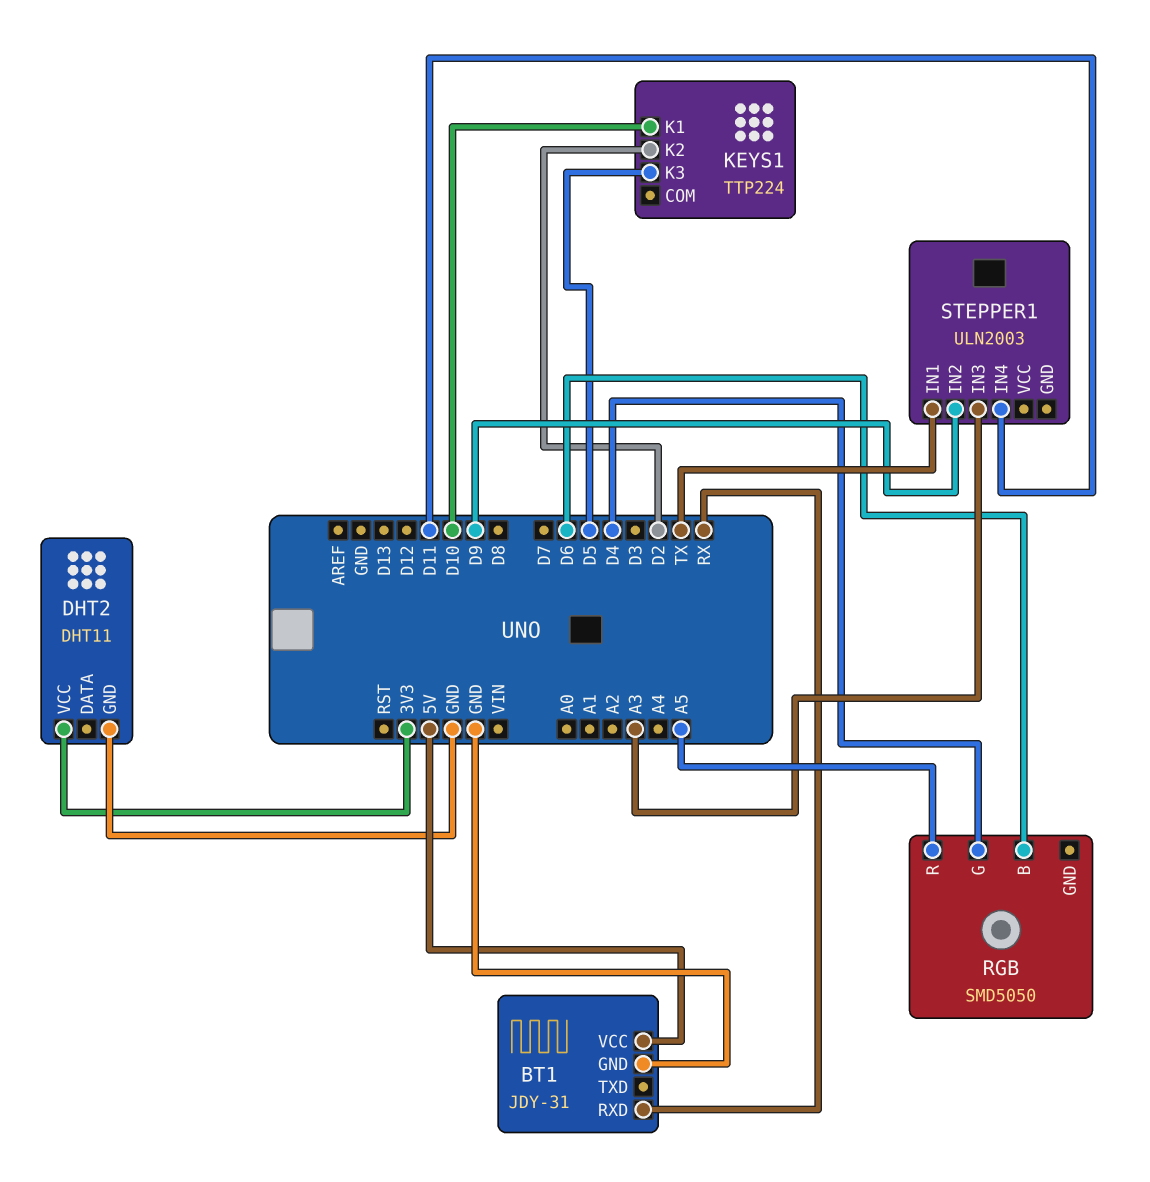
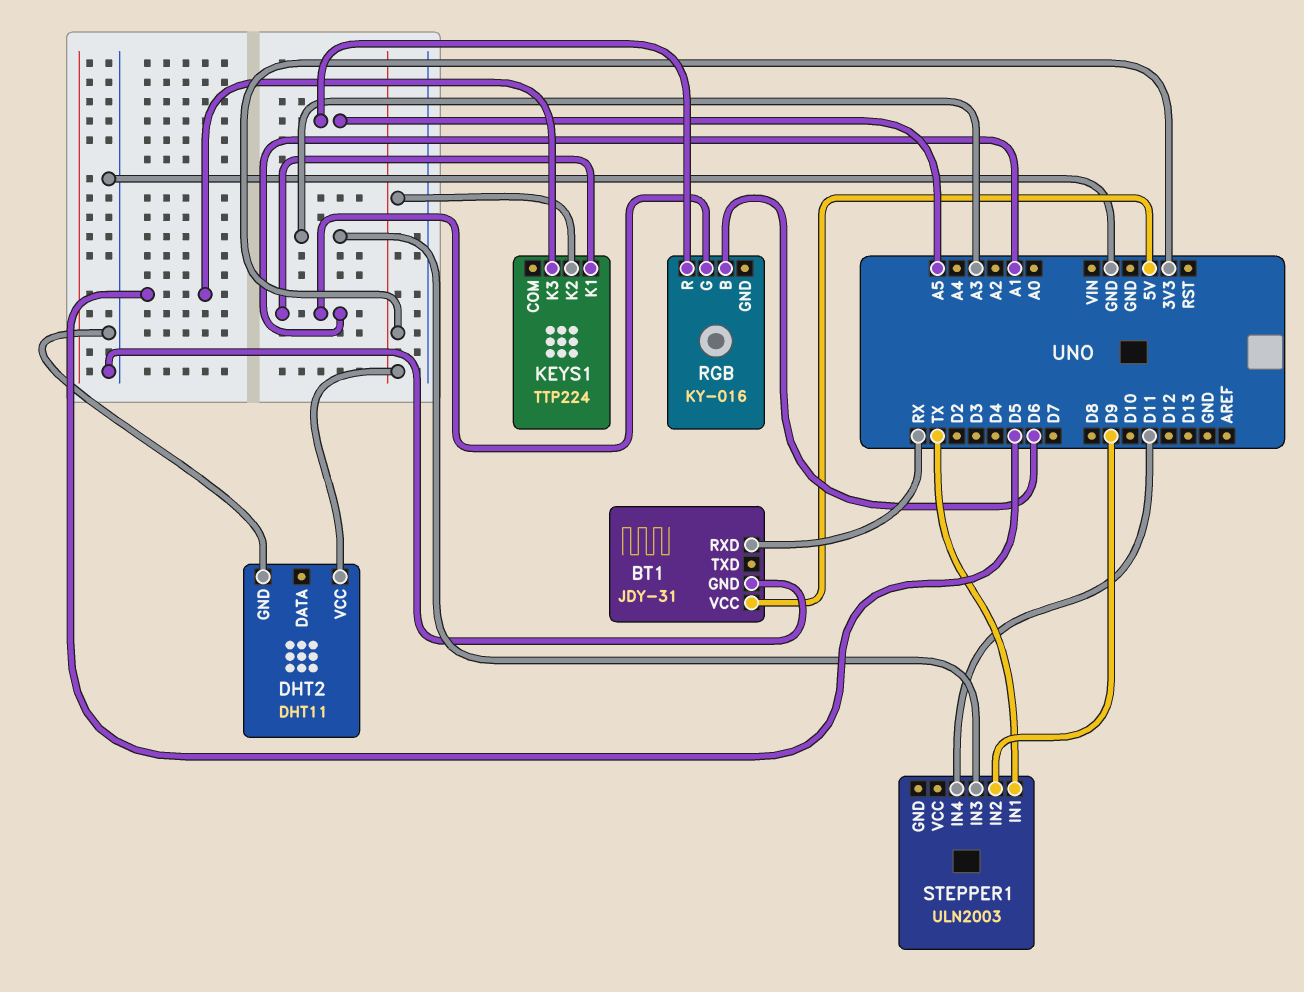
KEYS1 pin K1: D10 -> A1
KEYS1 pin K2: D2 -> 3V3
RGB: SMD5050 -> KY-016
RGB pin G: D4 -> A1

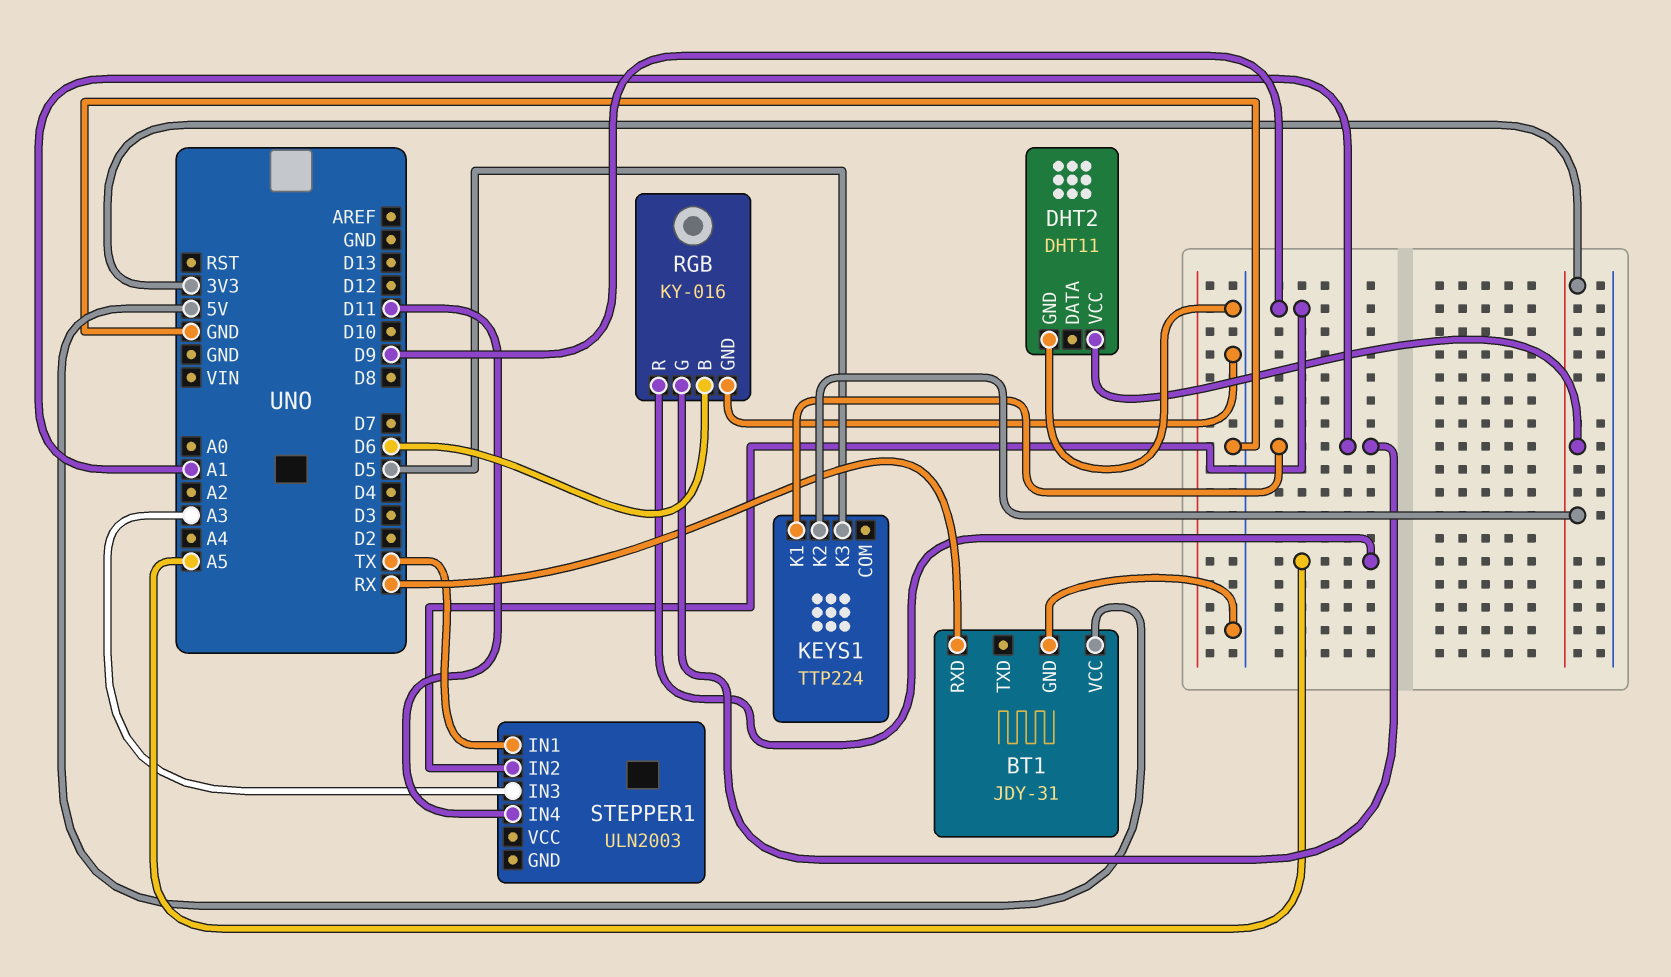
RGB pin GND: none -> GND

